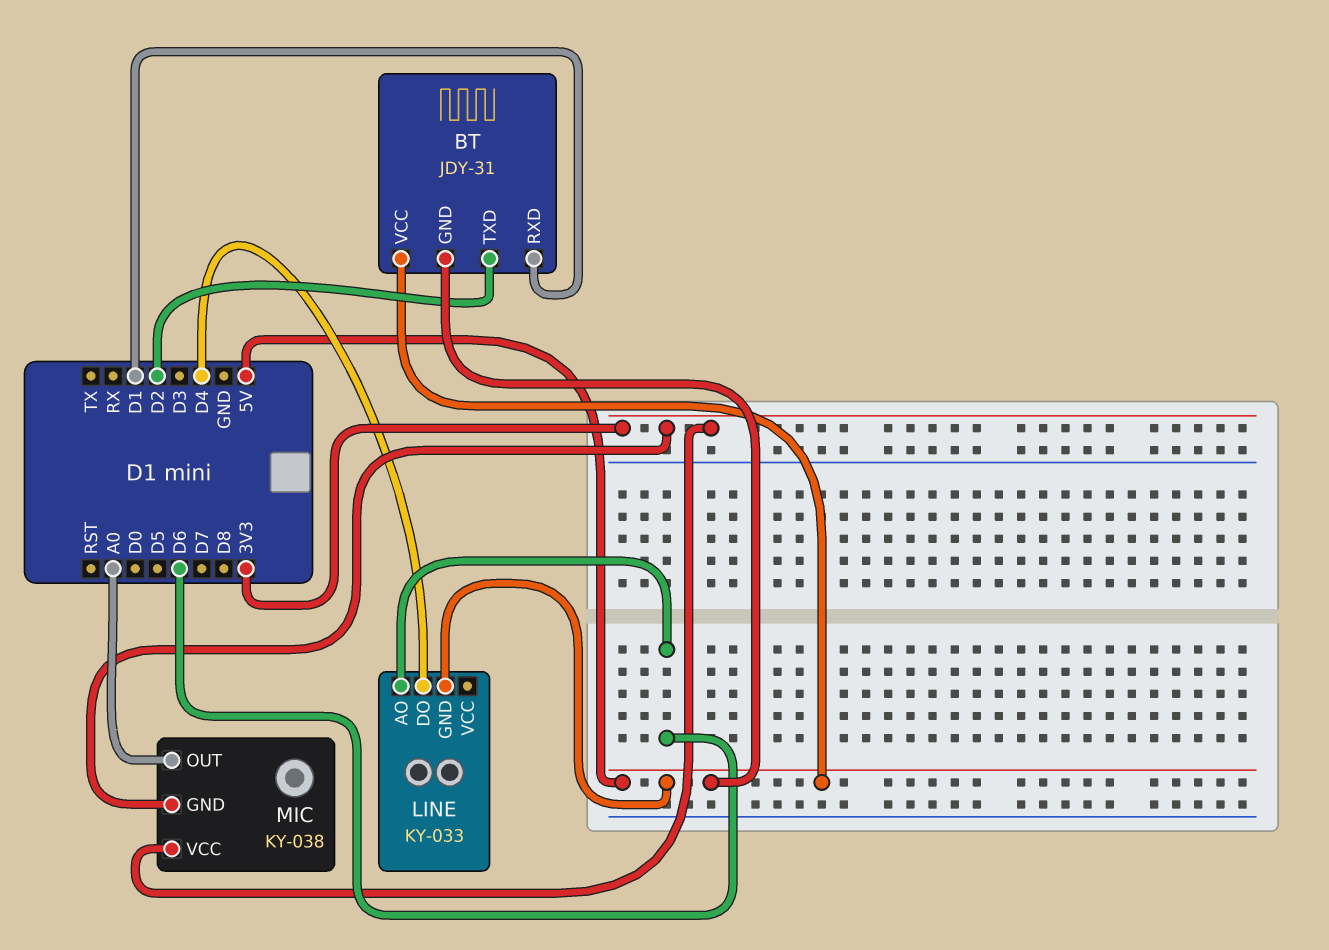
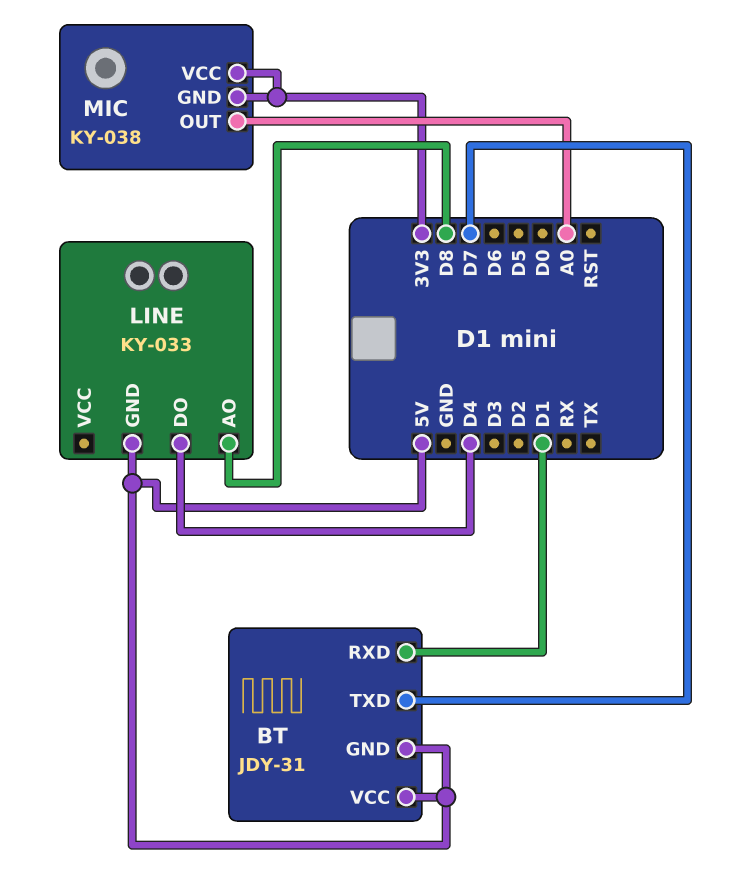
BT pin TXD: D2 -> D7
LINE pin AO: D6 -> D8

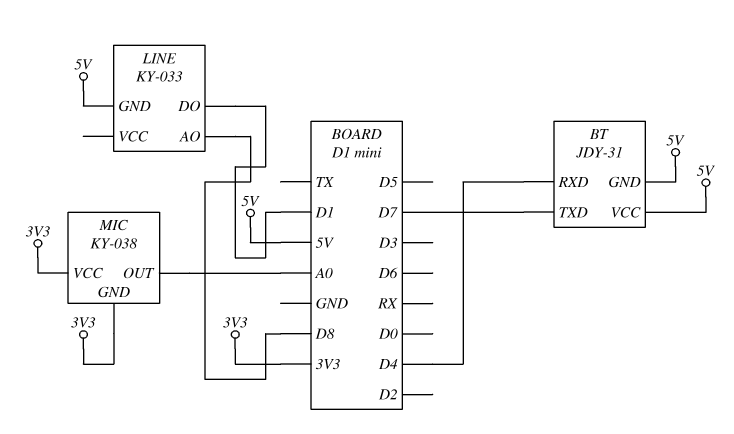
BT pin RXD: D1 -> D4
LINE pin DO: D4 -> D1

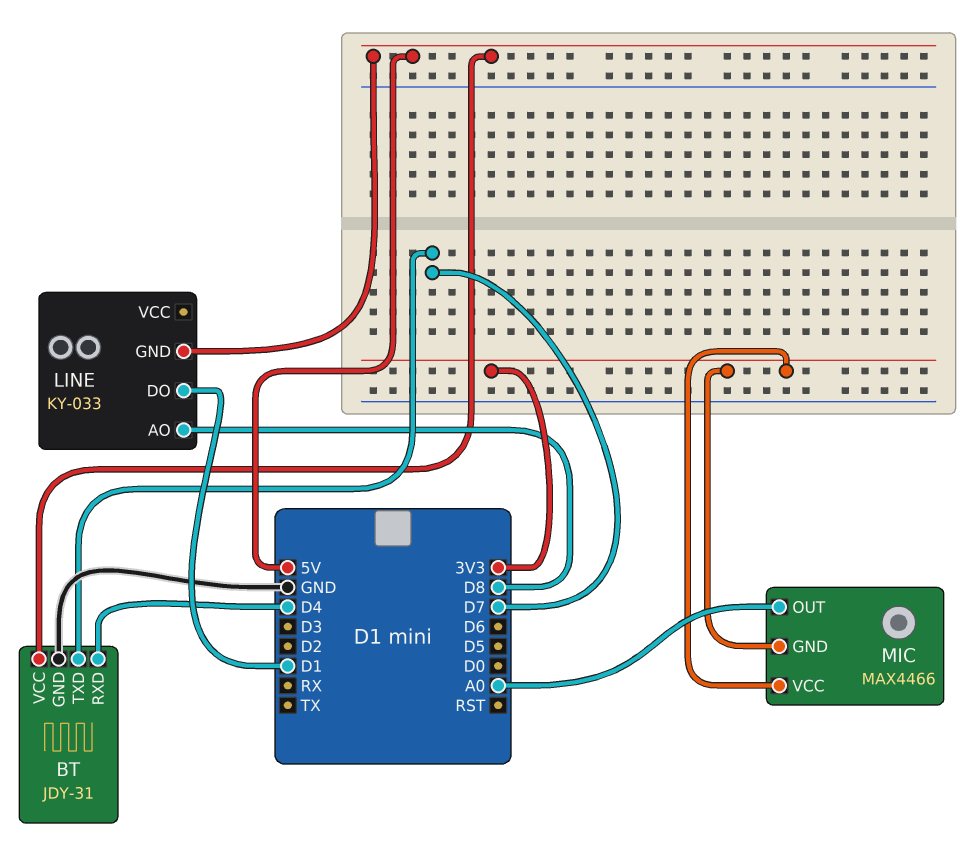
BT pin GND: 5V -> GND
MIC: KY-038 -> MAX4466

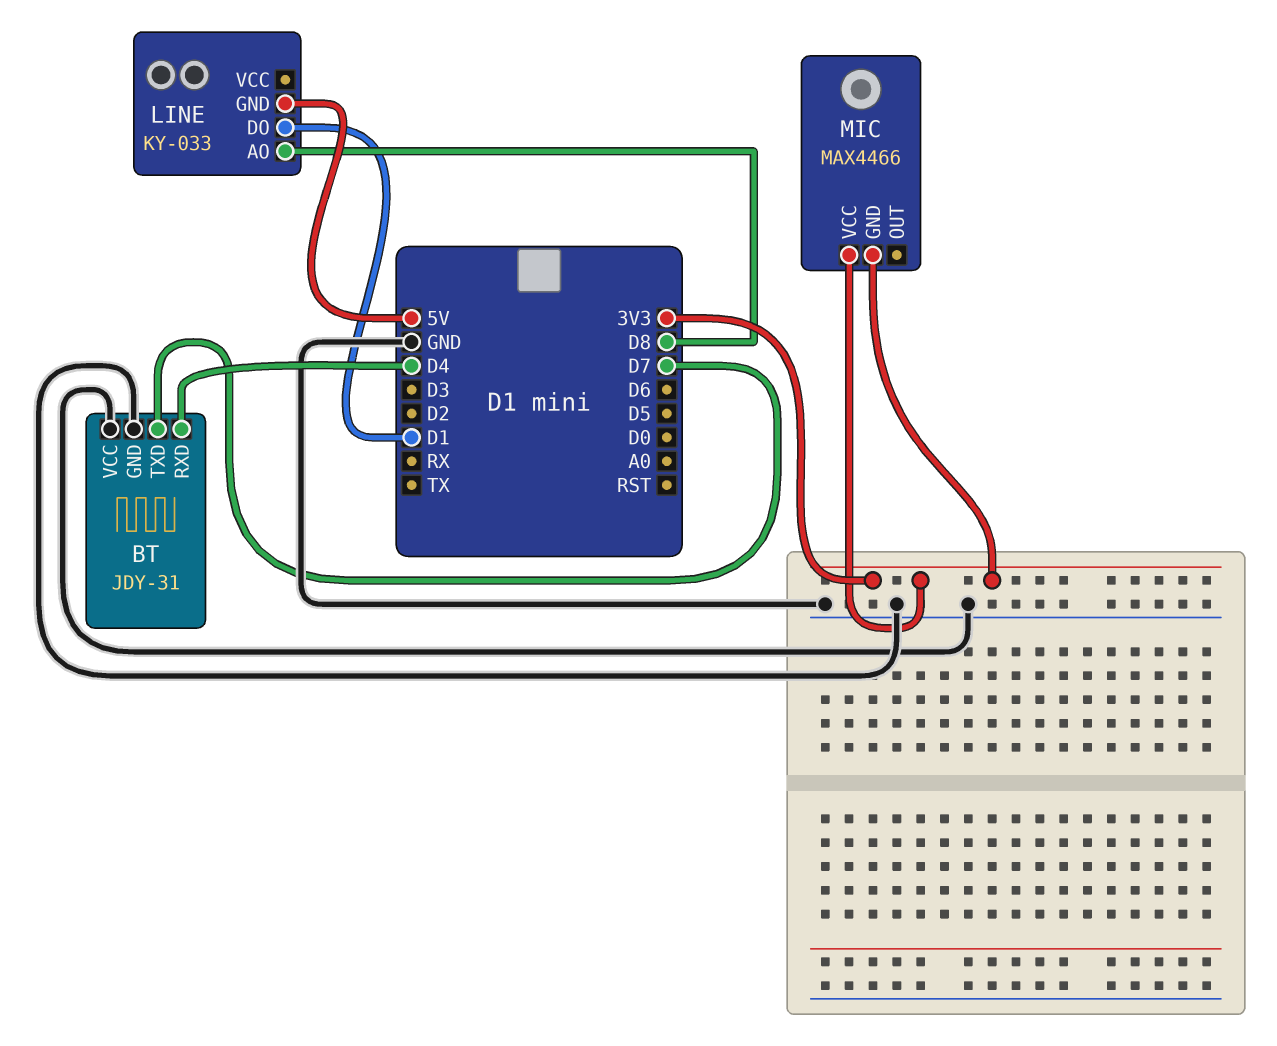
BT pin VCC: 5V -> GND
MIC pin OUT: A0 -> none

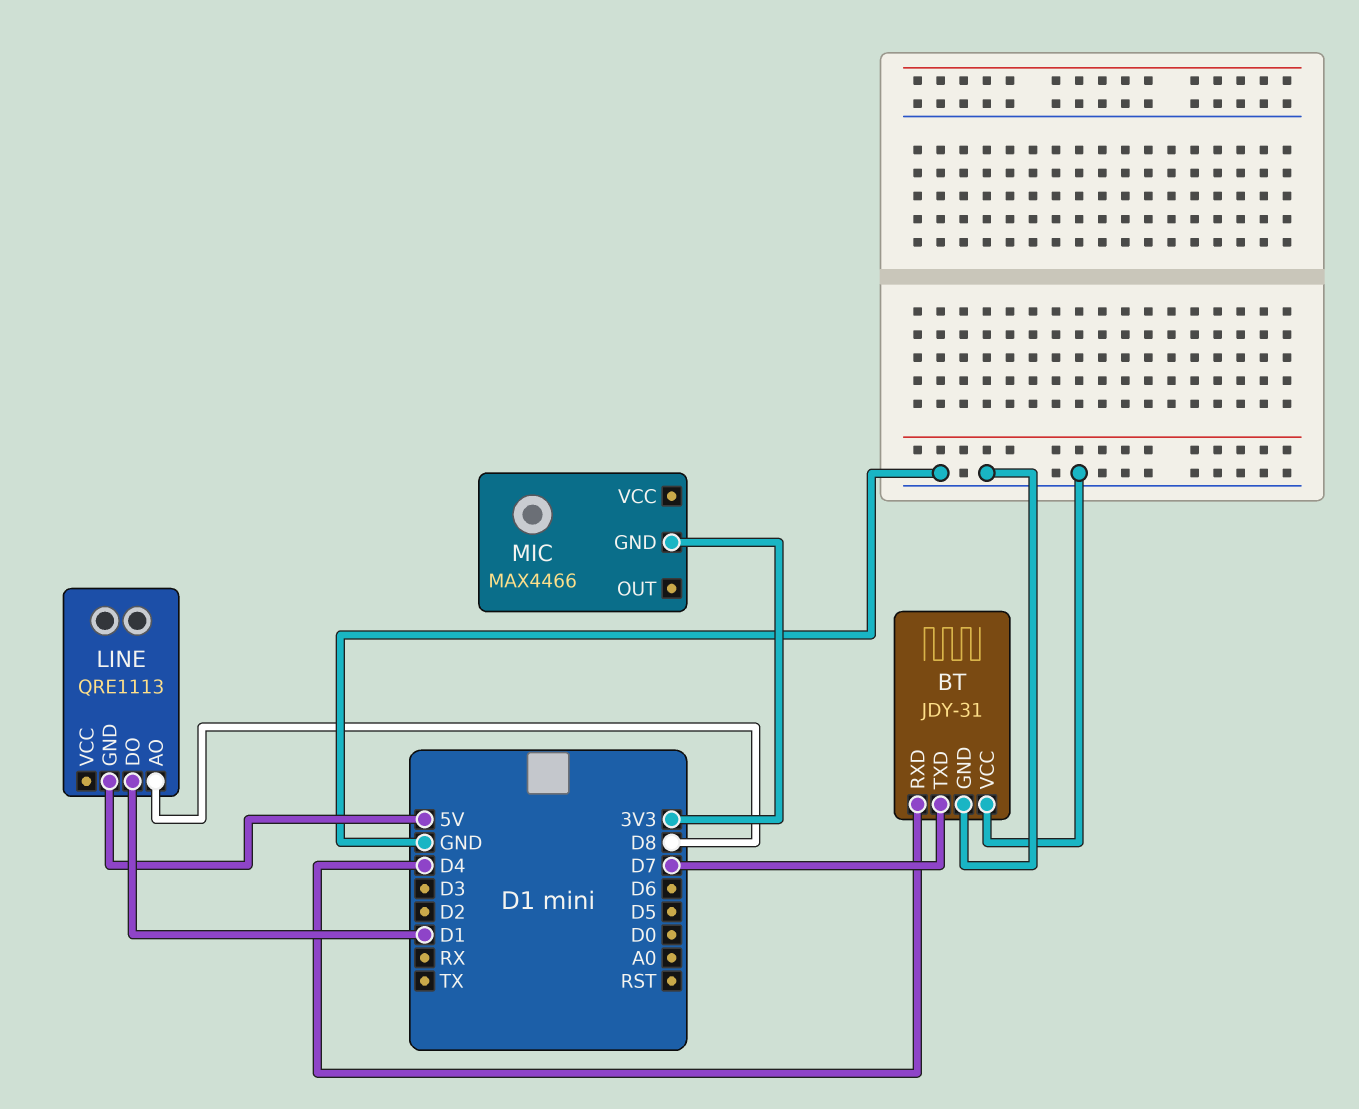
LINE: KY-033 -> QRE1113
MIC pin VCC: 3V3 -> none

